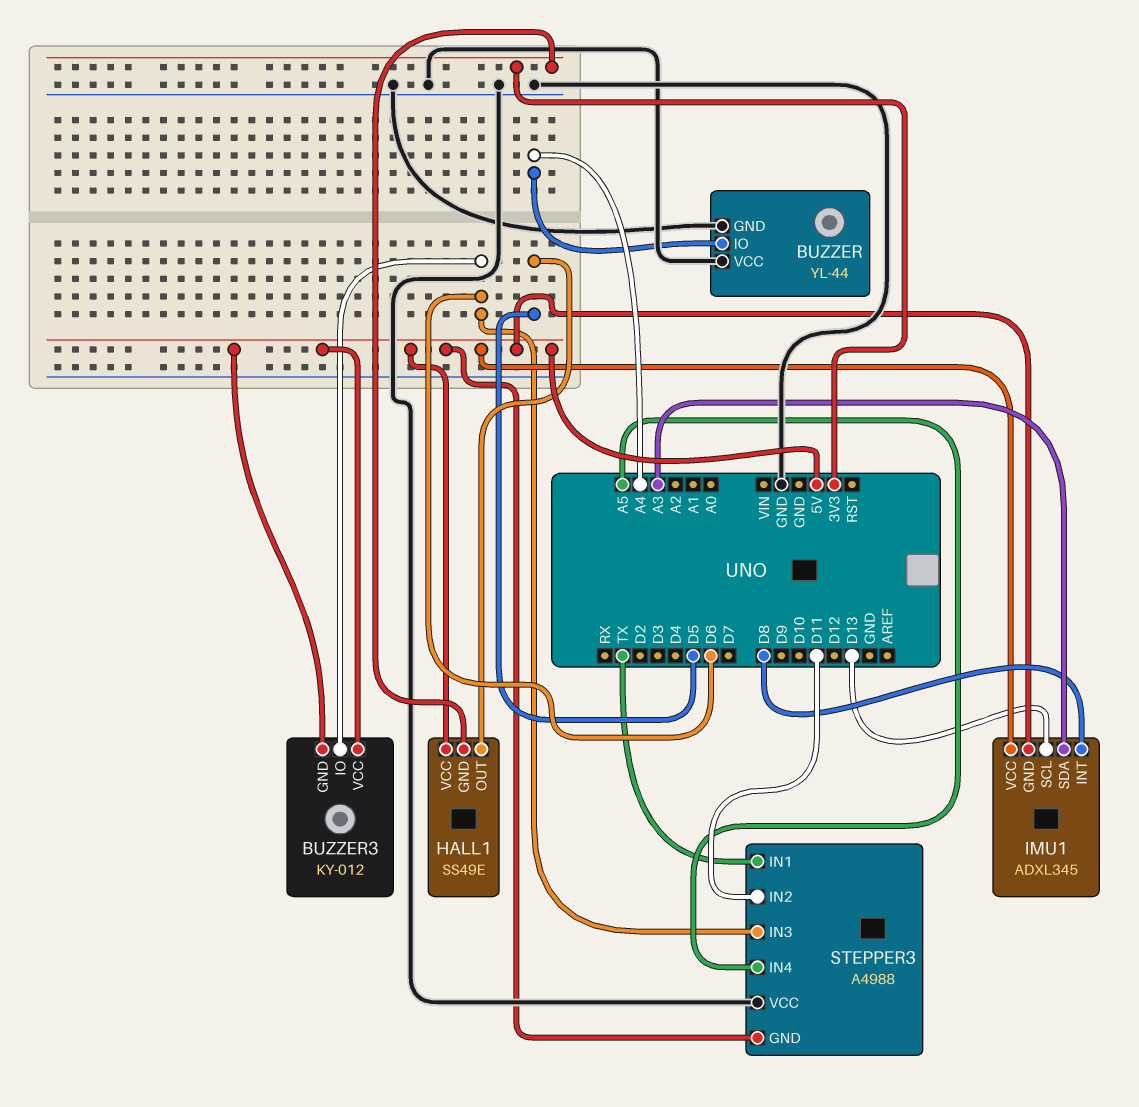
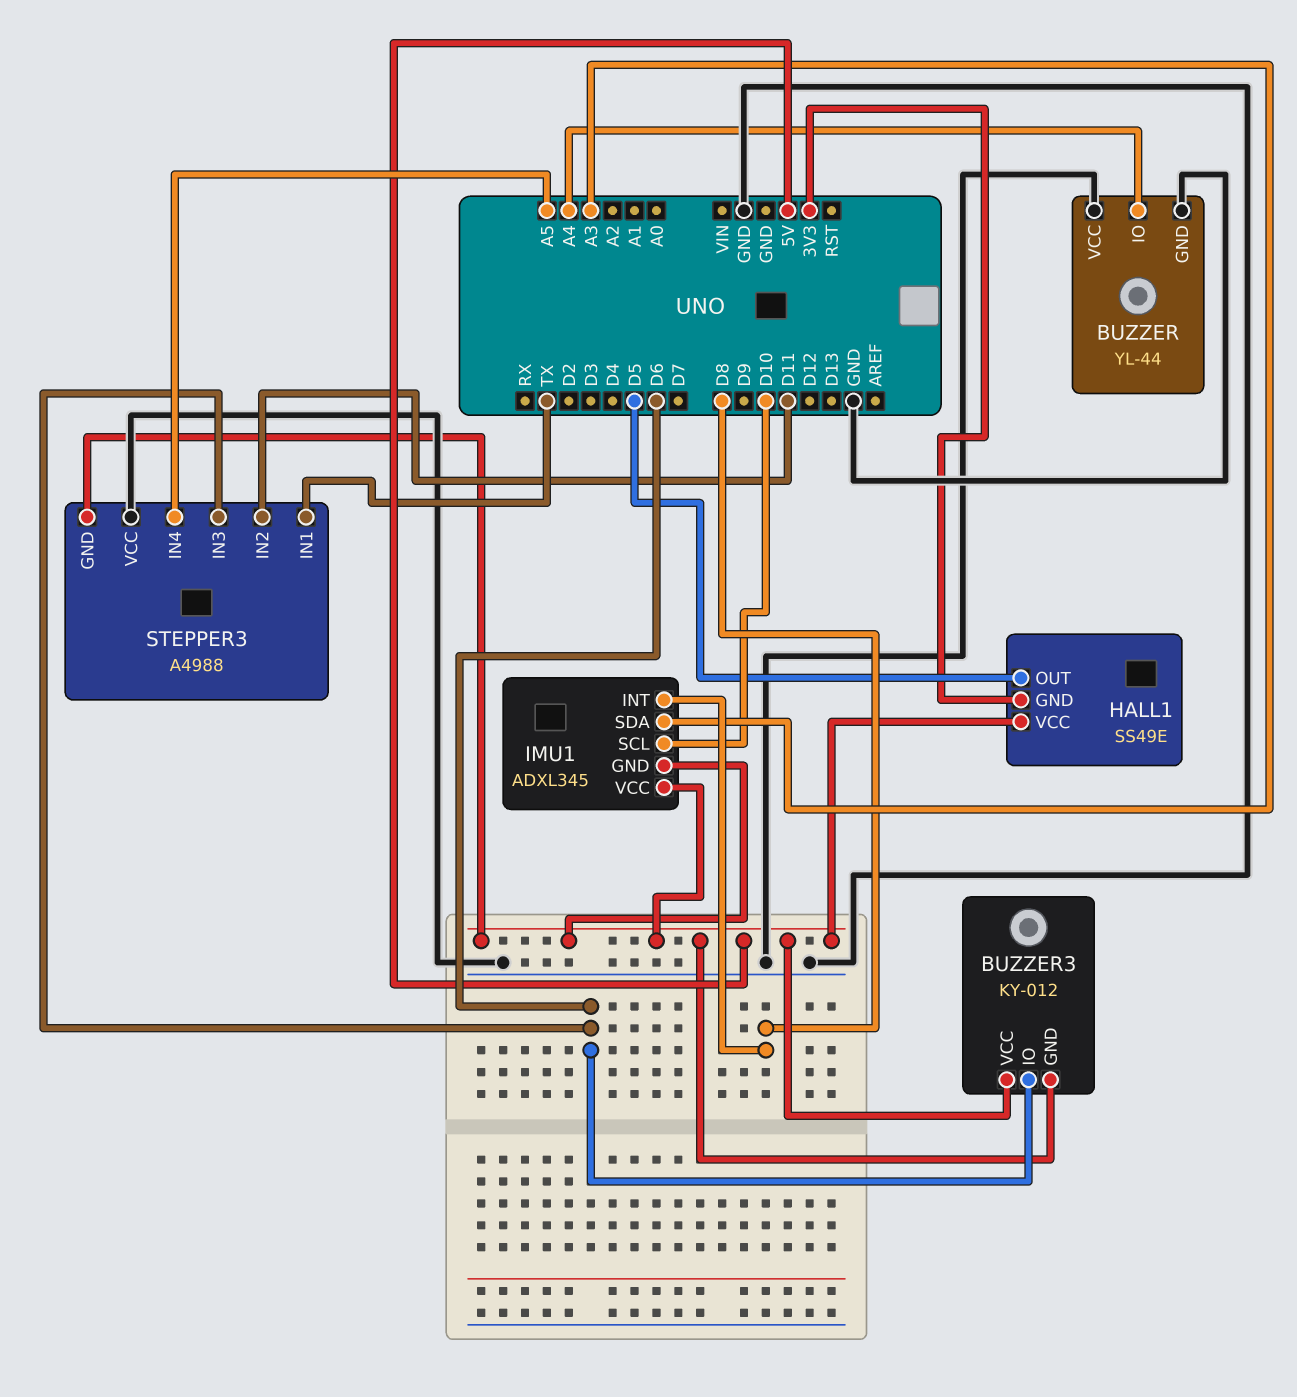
IMU1 pin SCL: D13 -> D10

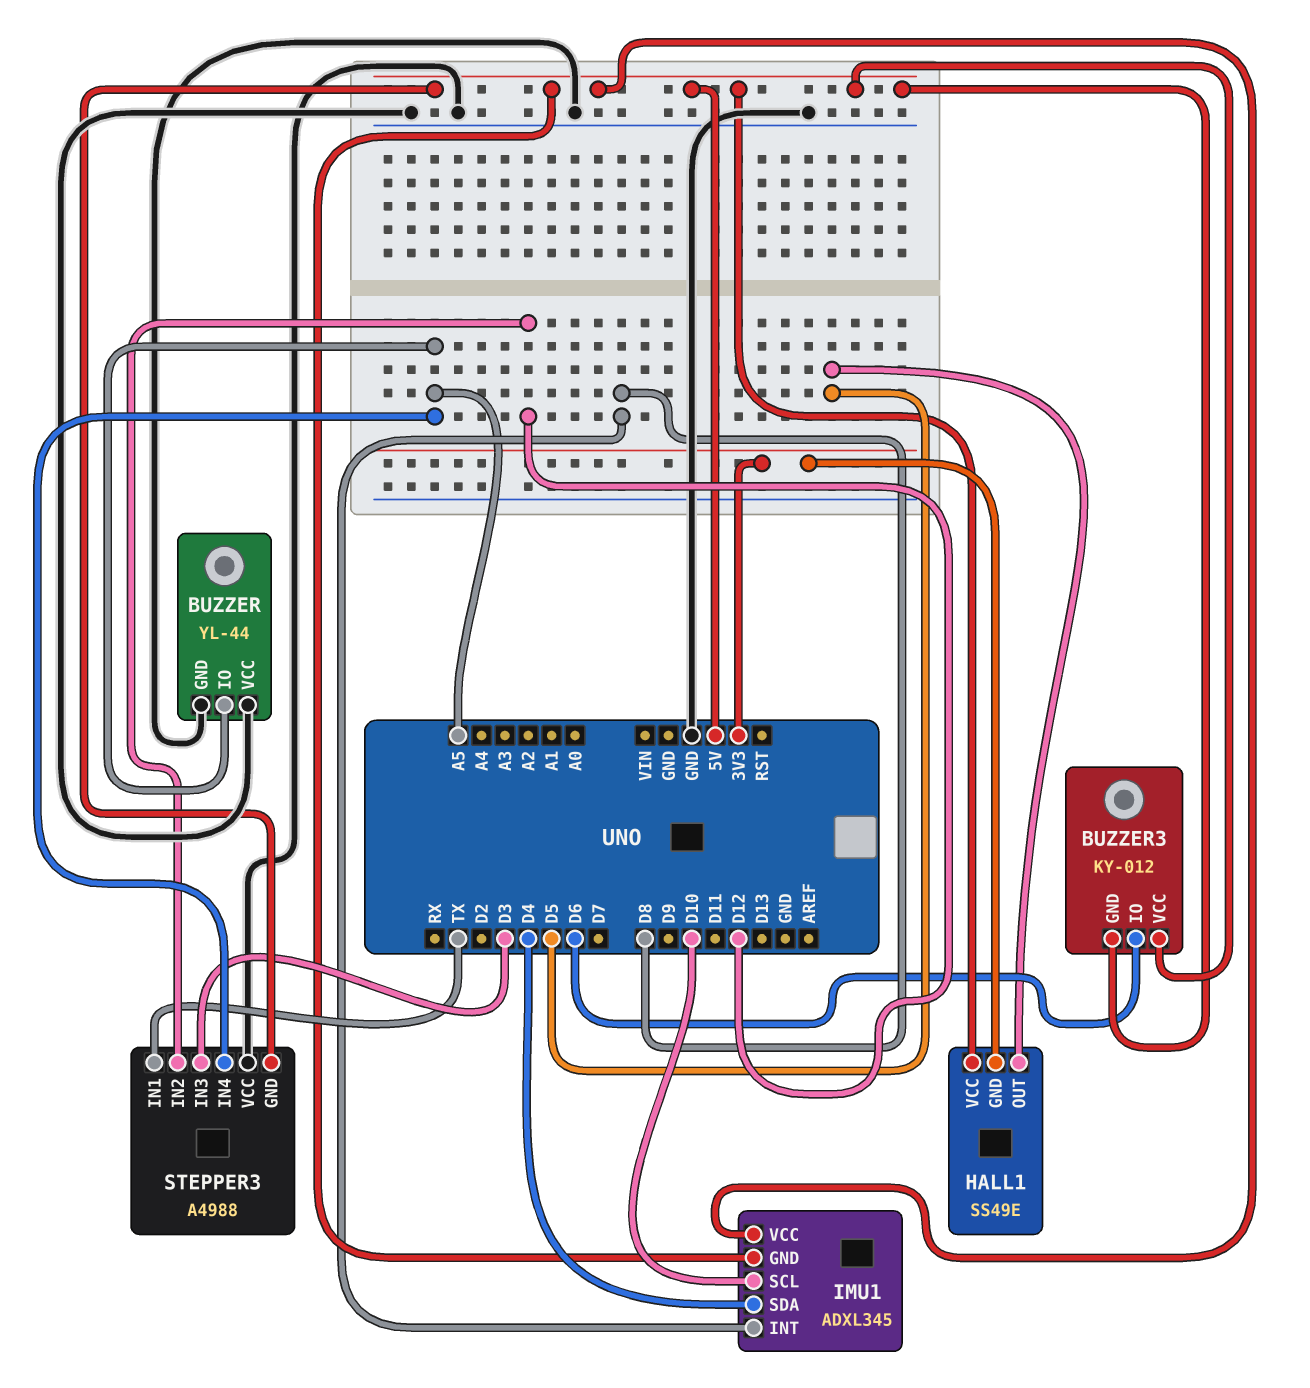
BUZZER pin IO: A4 -> A5
IMU1 pin SDA: A3 -> D4
STEPPER3 pin IN2: D11 -> D12
STEPPER3 pin IN3: D6 -> D3

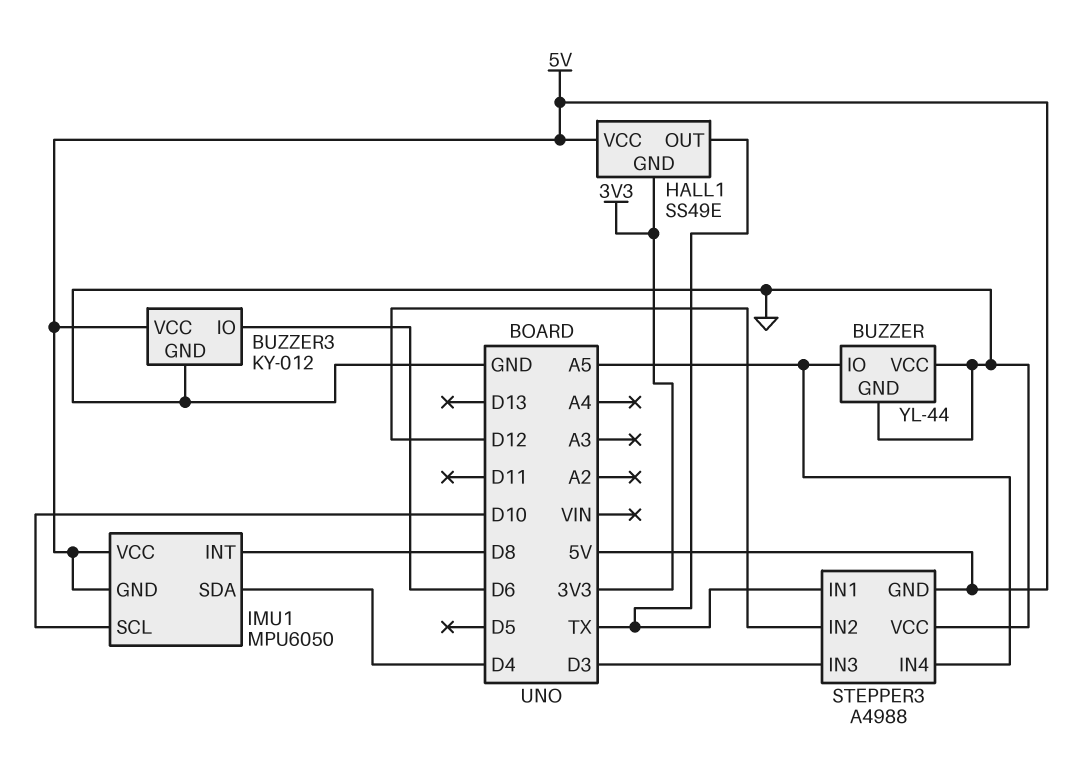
BUZZER3 pin GND: 5V -> GND
HALL1 pin OUT: D5 -> TX
IMU1: ADXL345 -> MPU6050

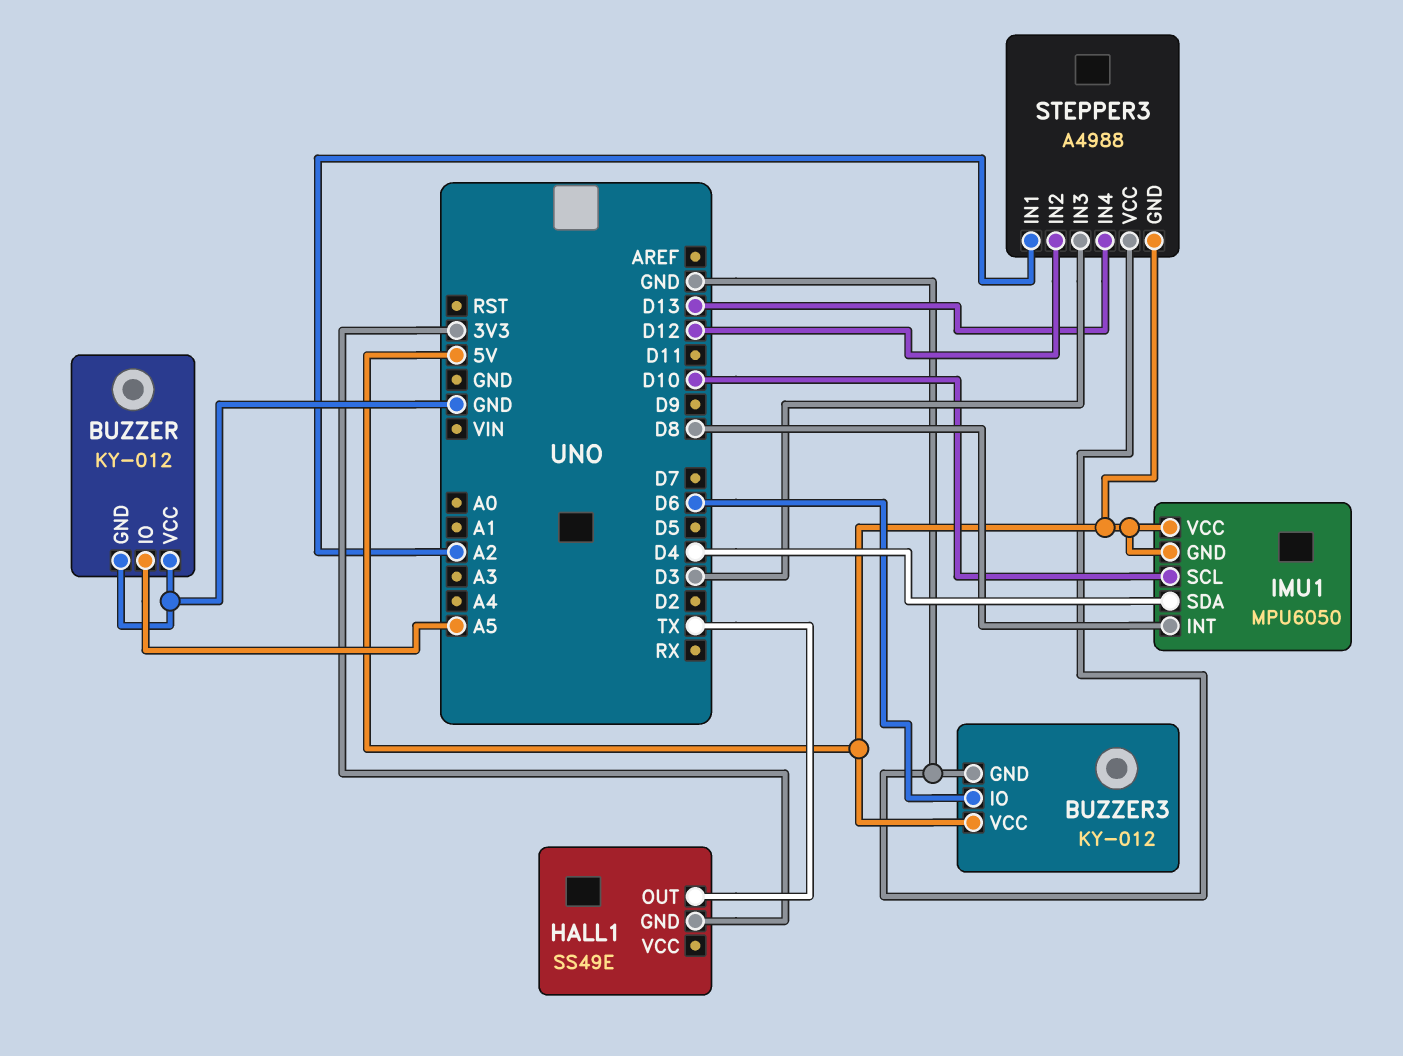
BUZZER: YL-44 -> KY-012
HALL1 pin VCC: 5V -> none
STEPPER3 pin IN1: TX -> A2
STEPPER3 pin IN4: A5 -> D13

